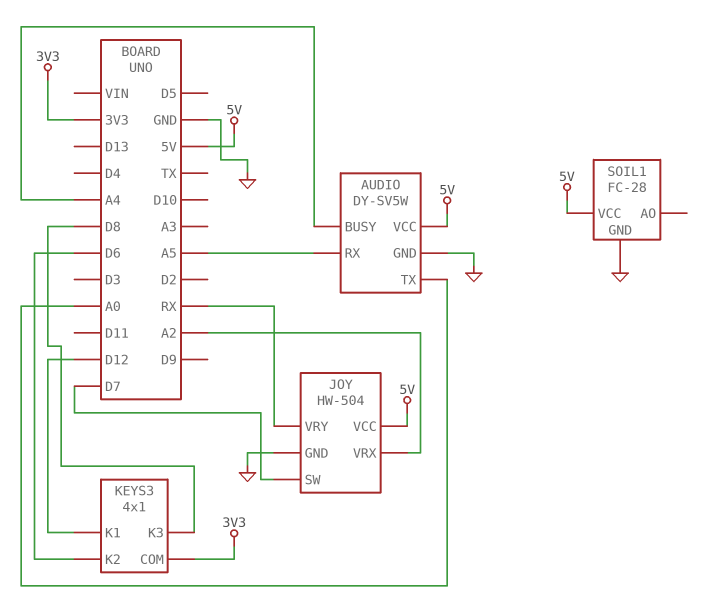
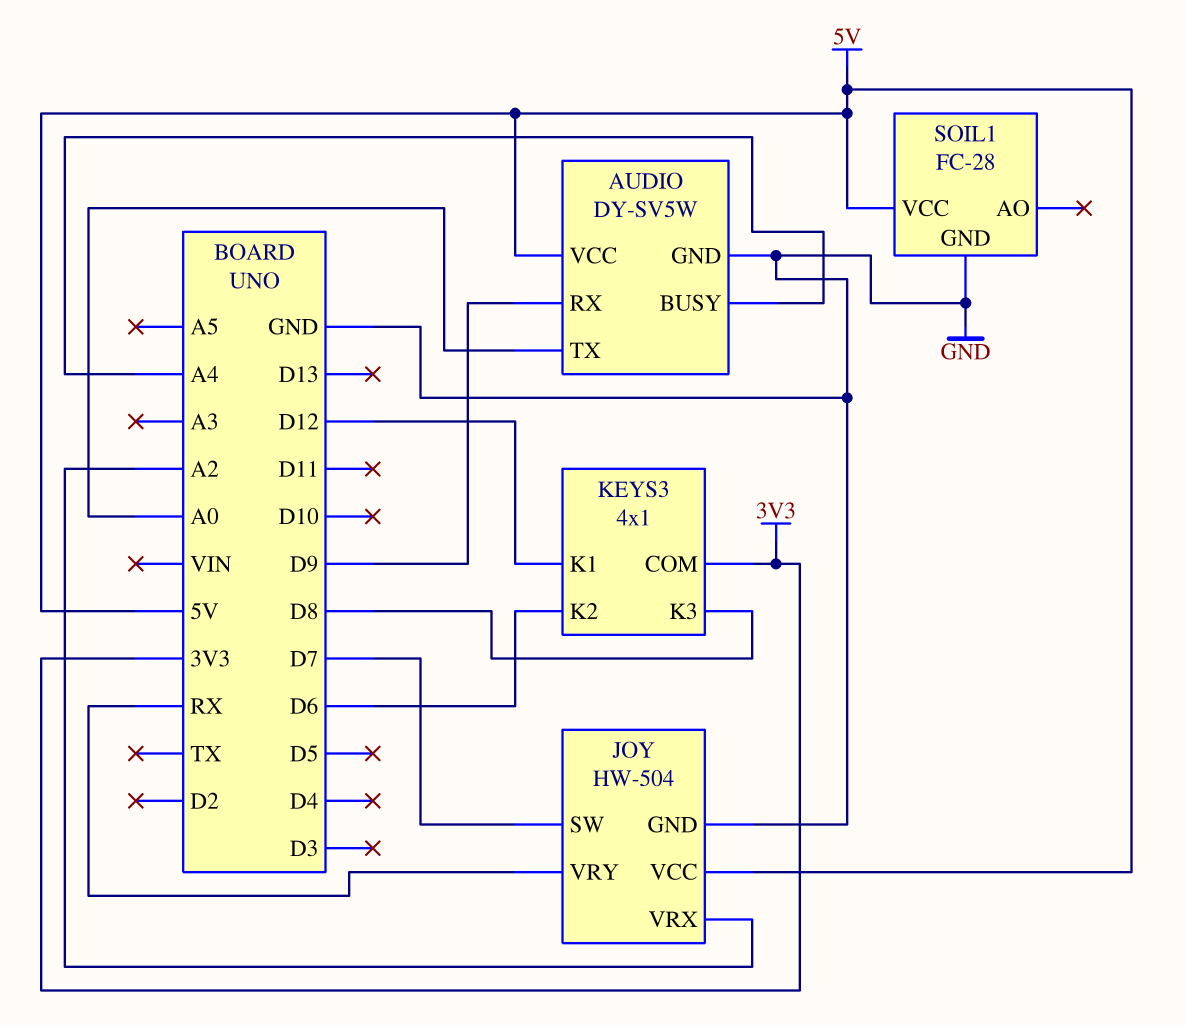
AUDIO pin RX: A5 -> D9

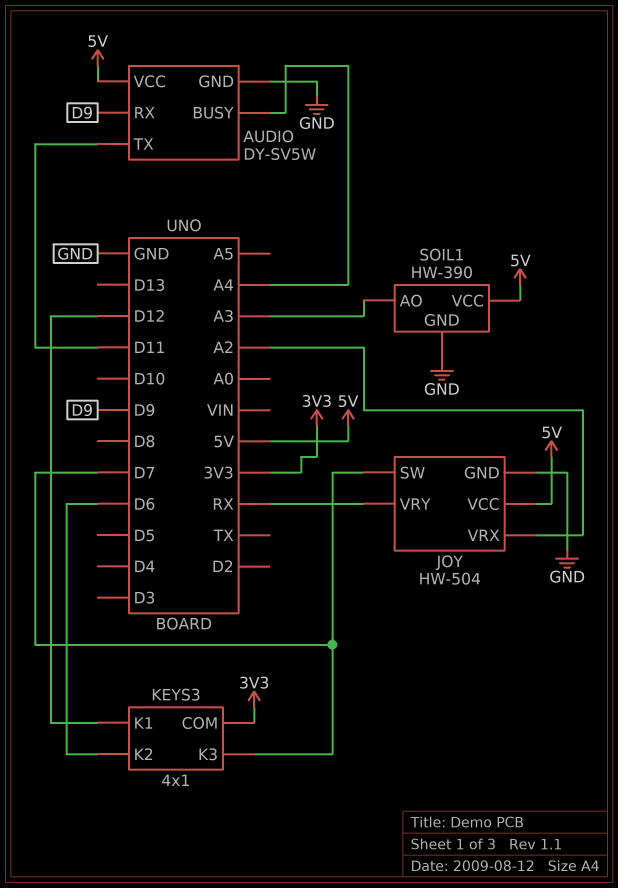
AUDIO pin TX: A0 -> D11
KEYS3 pin K3: D8 -> D7
SOIL1: FC-28 -> HW-390
SOIL1 pin AO: none -> A3

